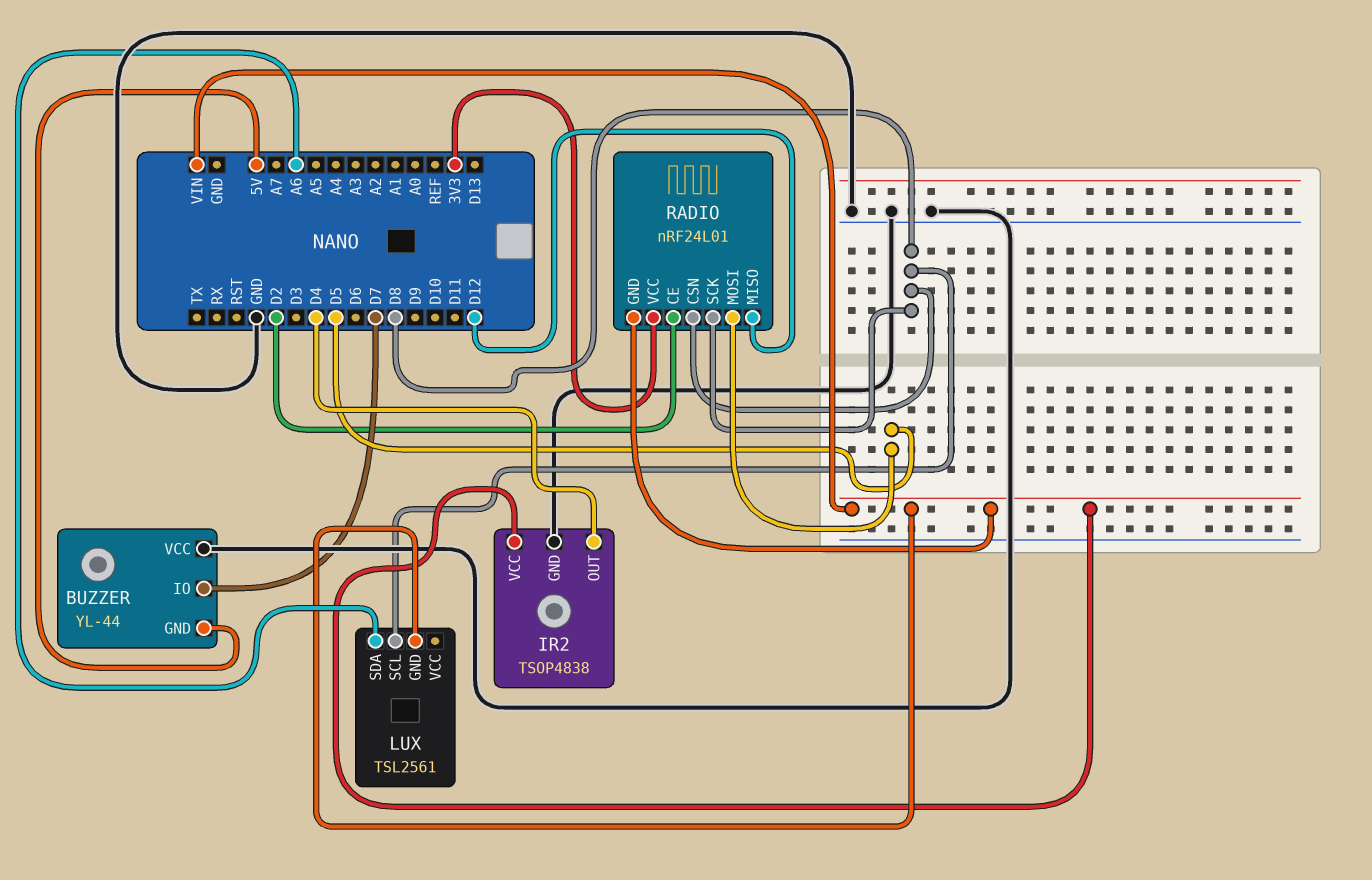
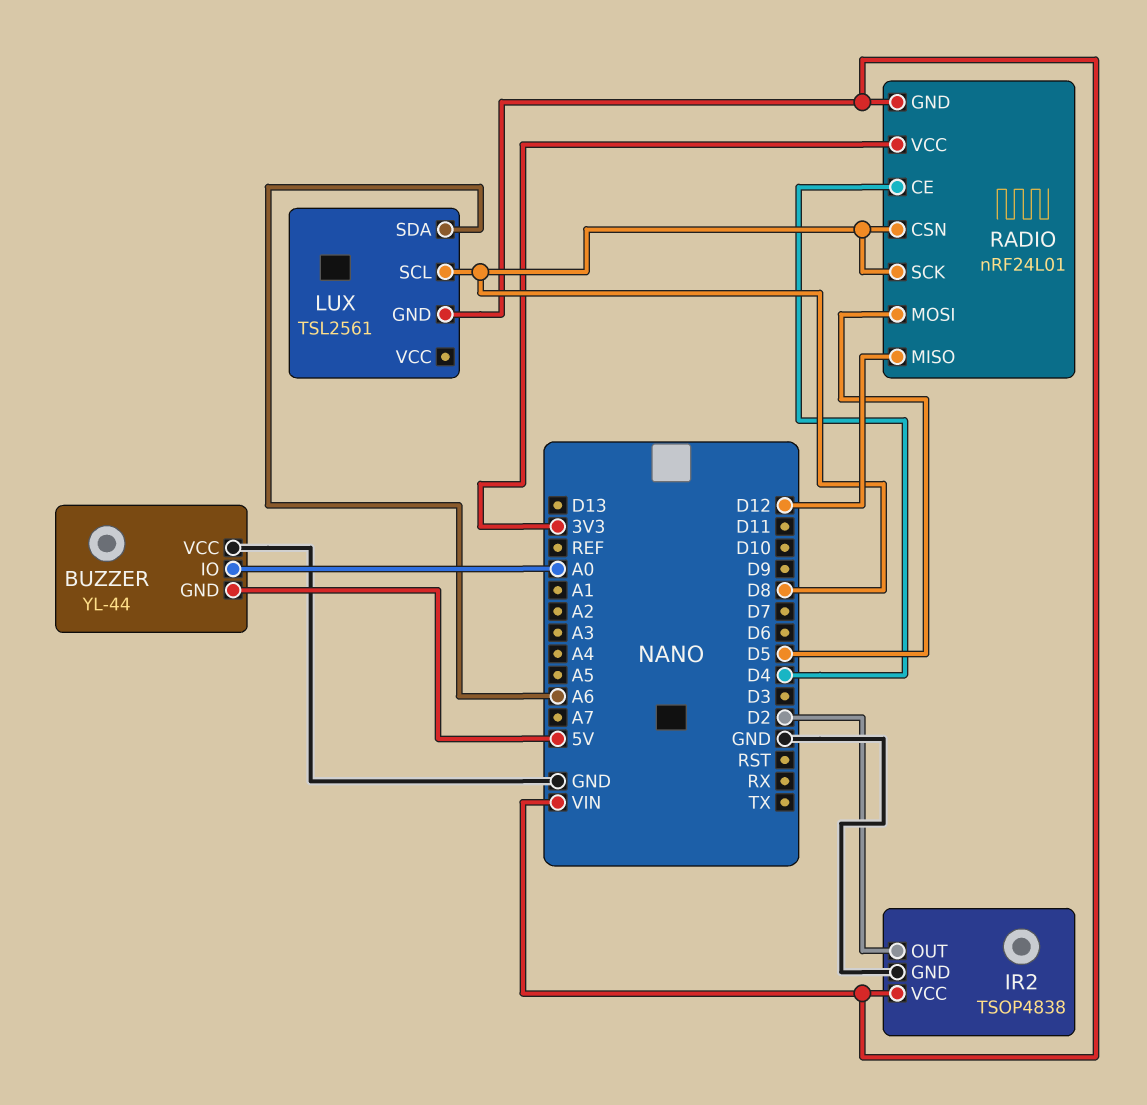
BUZZER pin IO: D7 -> A0
IR2 pin OUT: D4 -> D2
RADIO pin CE: D2 -> D4

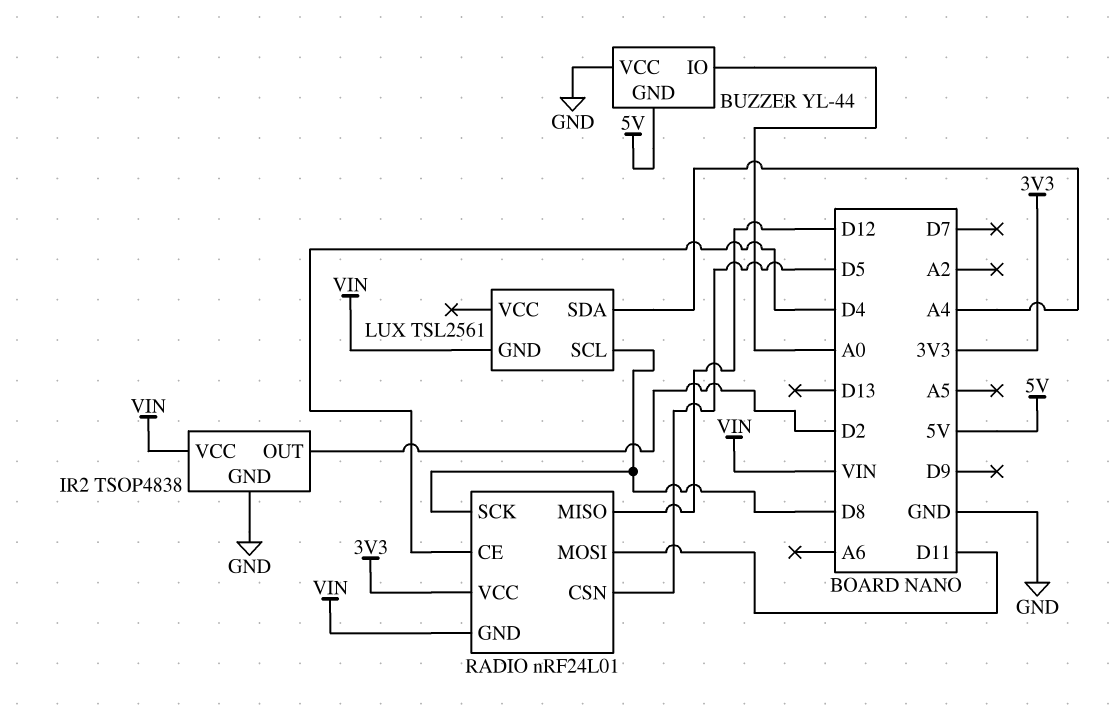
LUX pin SDA: A6 -> A4
RADIO pin CSN: D8 -> D5
RADIO pin MOSI: D5 -> D11

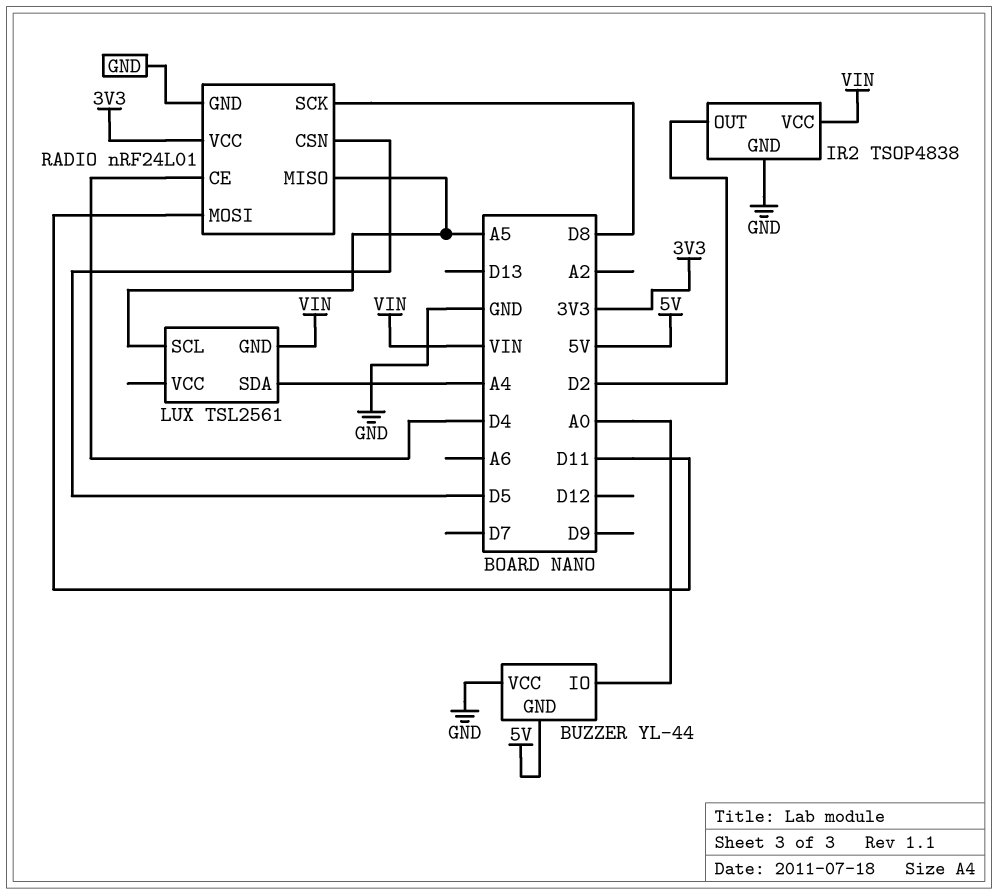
LUX pin SCL: D8 -> A5
RADIO pin GND: VIN -> GND
RADIO pin MISO: D12 -> A5

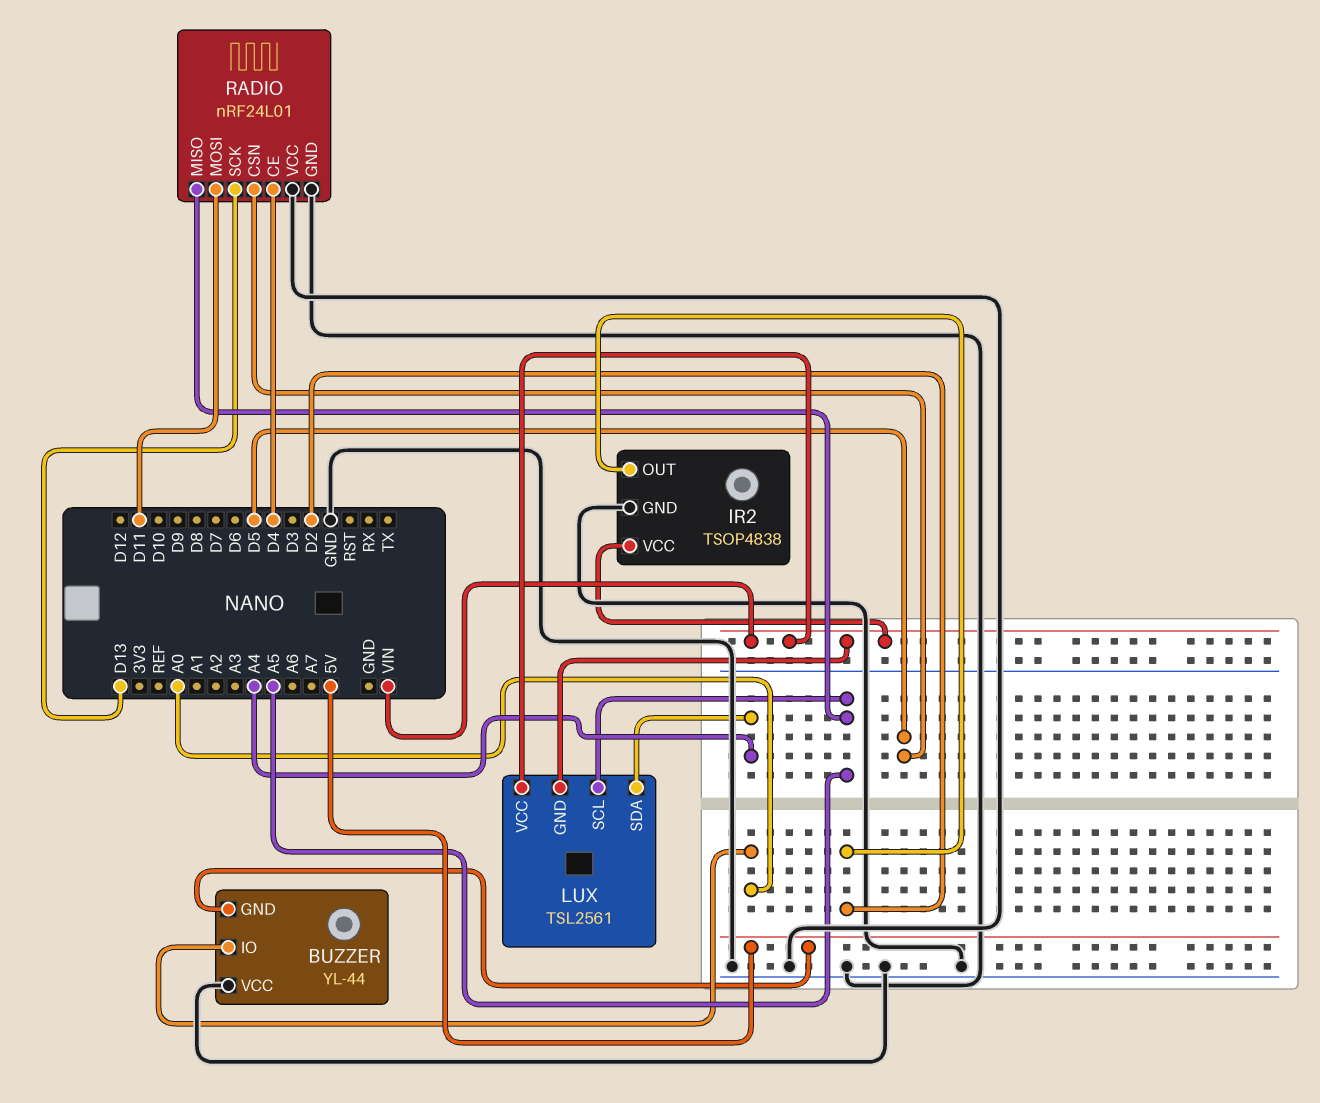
LUX pin VCC: none -> VIN
RADIO pin SCK: D8 -> D13
RADIO pin VCC: 3V3 -> GND

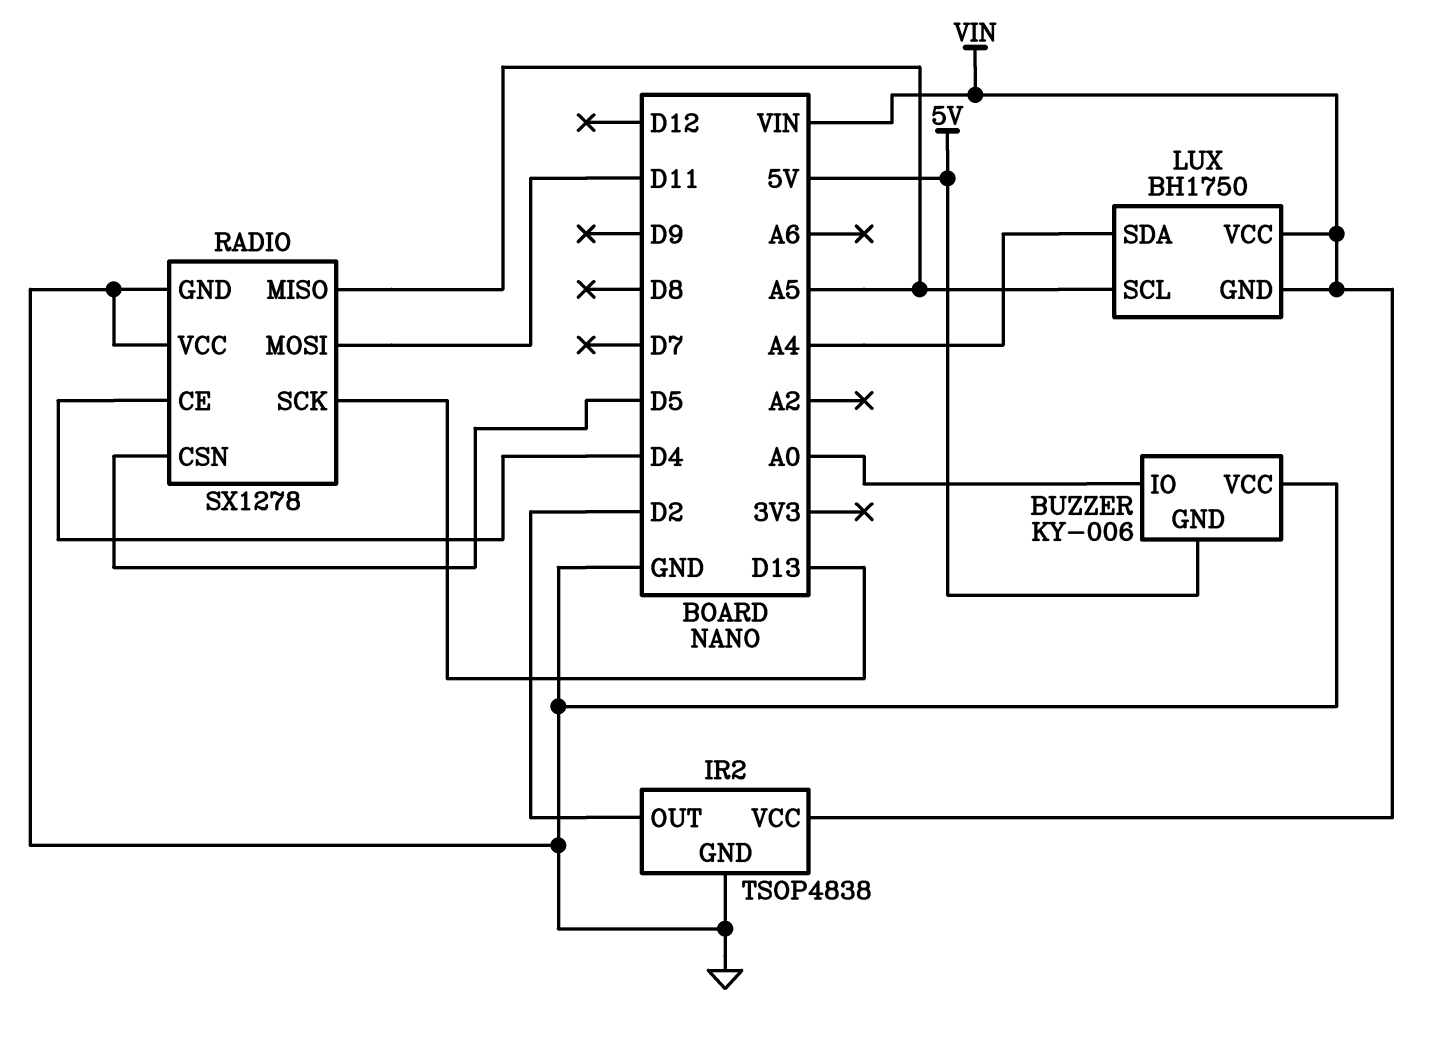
BUZZER: YL-44 -> KY-006
LUX: TSL2561 -> BH1750
RADIO: nRF24L01 -> SX1278

